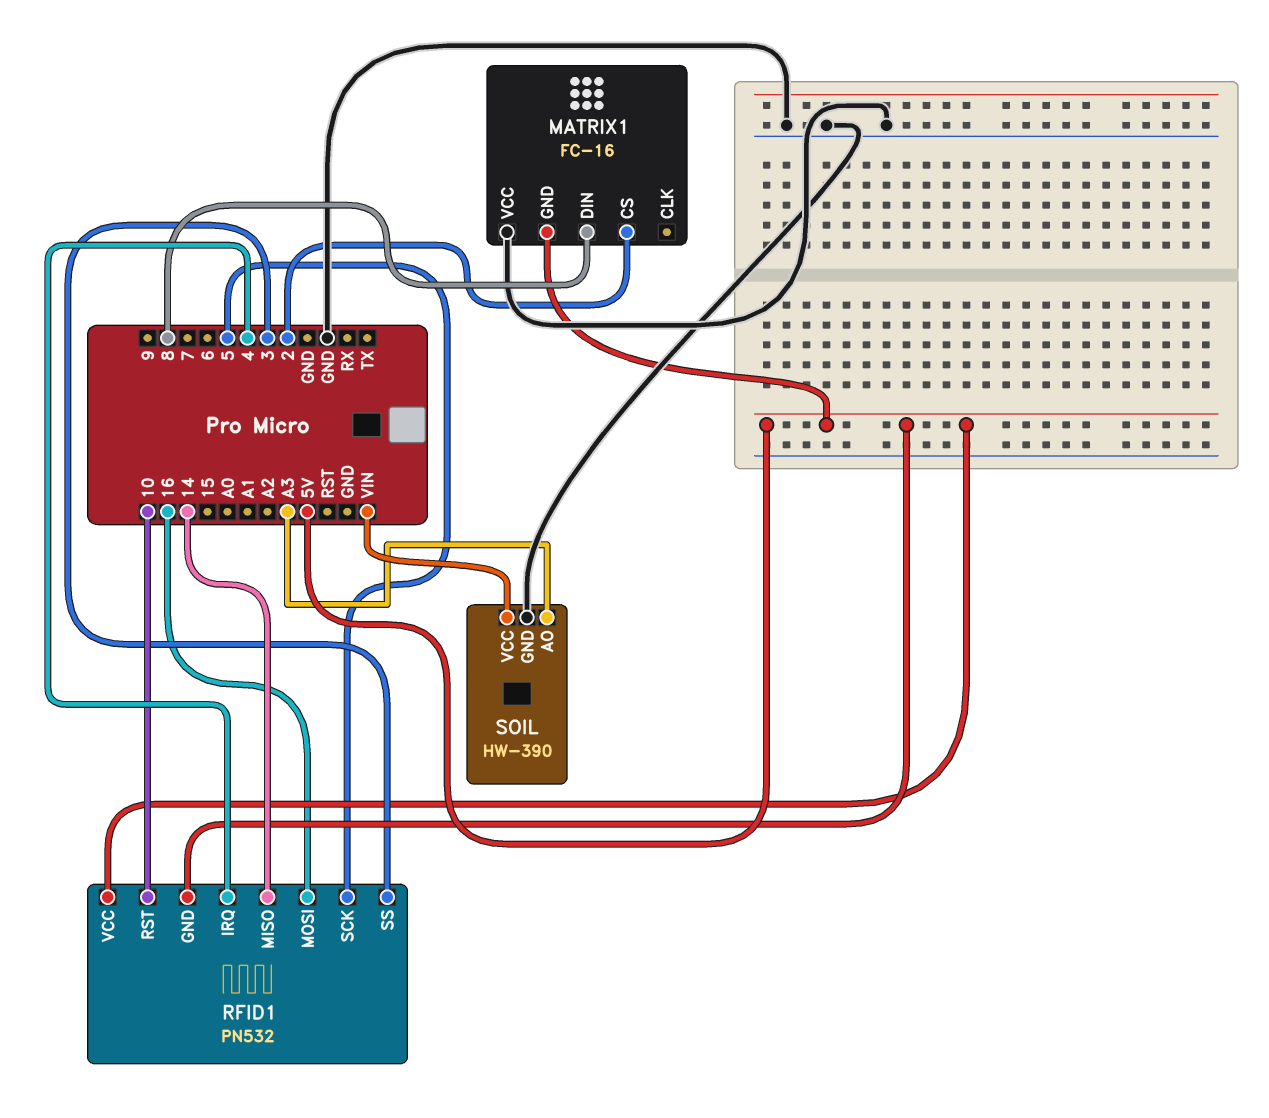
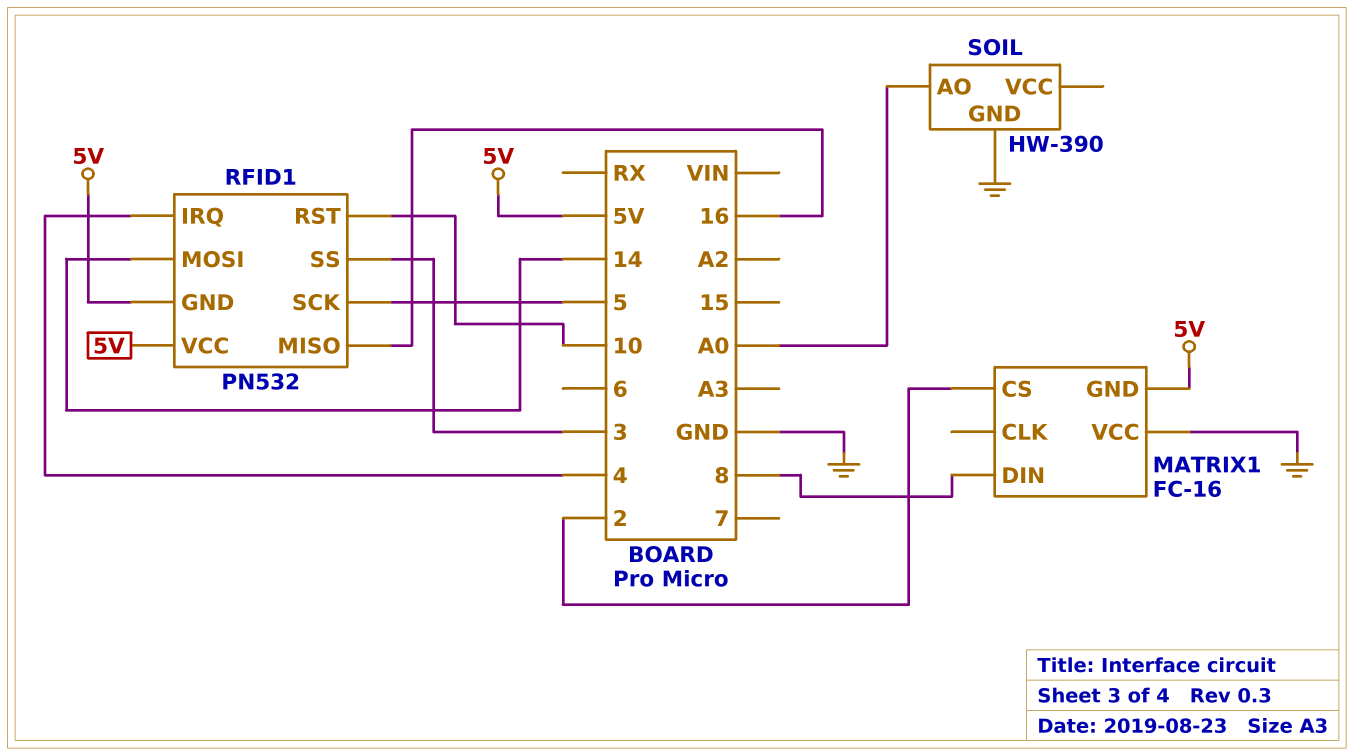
RFID1 pin MISO: 14 -> 16
RFID1 pin MOSI: 16 -> 14
SOIL pin AO: A3 -> A0
SOIL pin VCC: VIN -> none

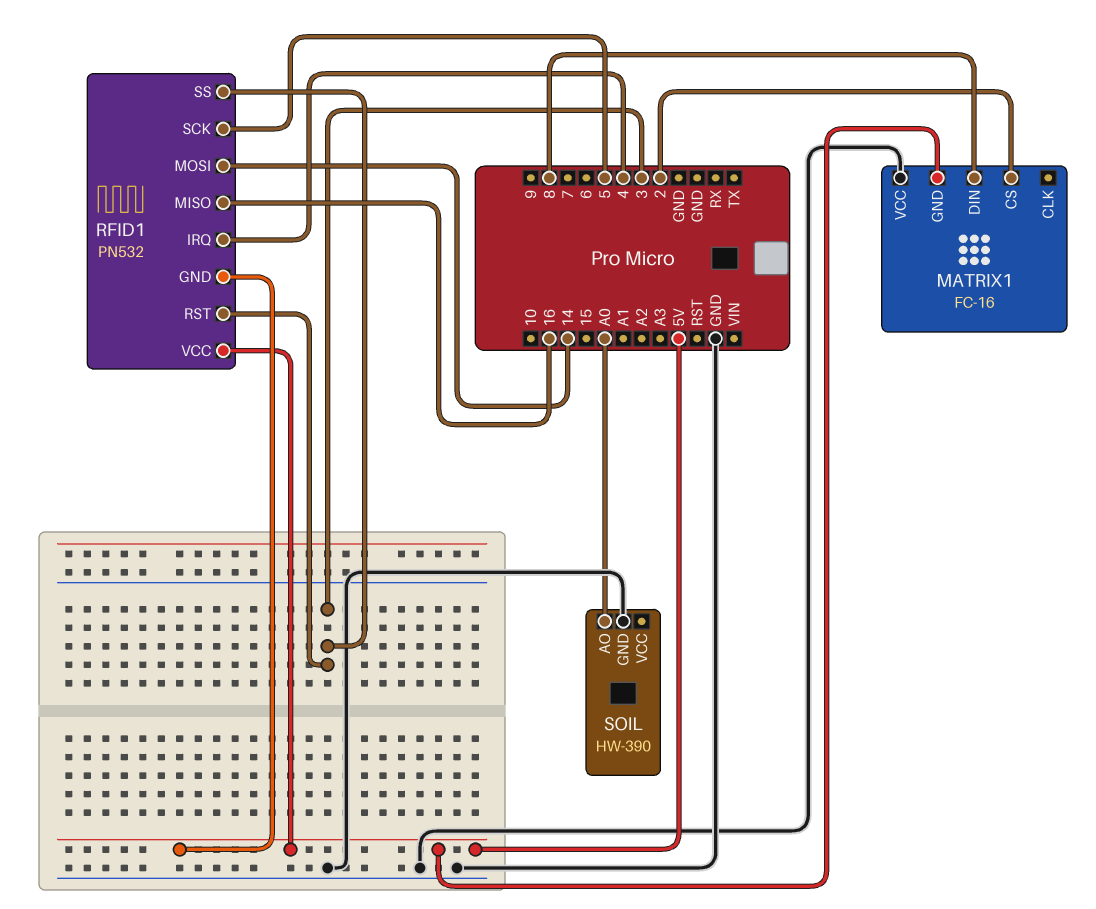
RFID1 pin RST: 10 -> 3

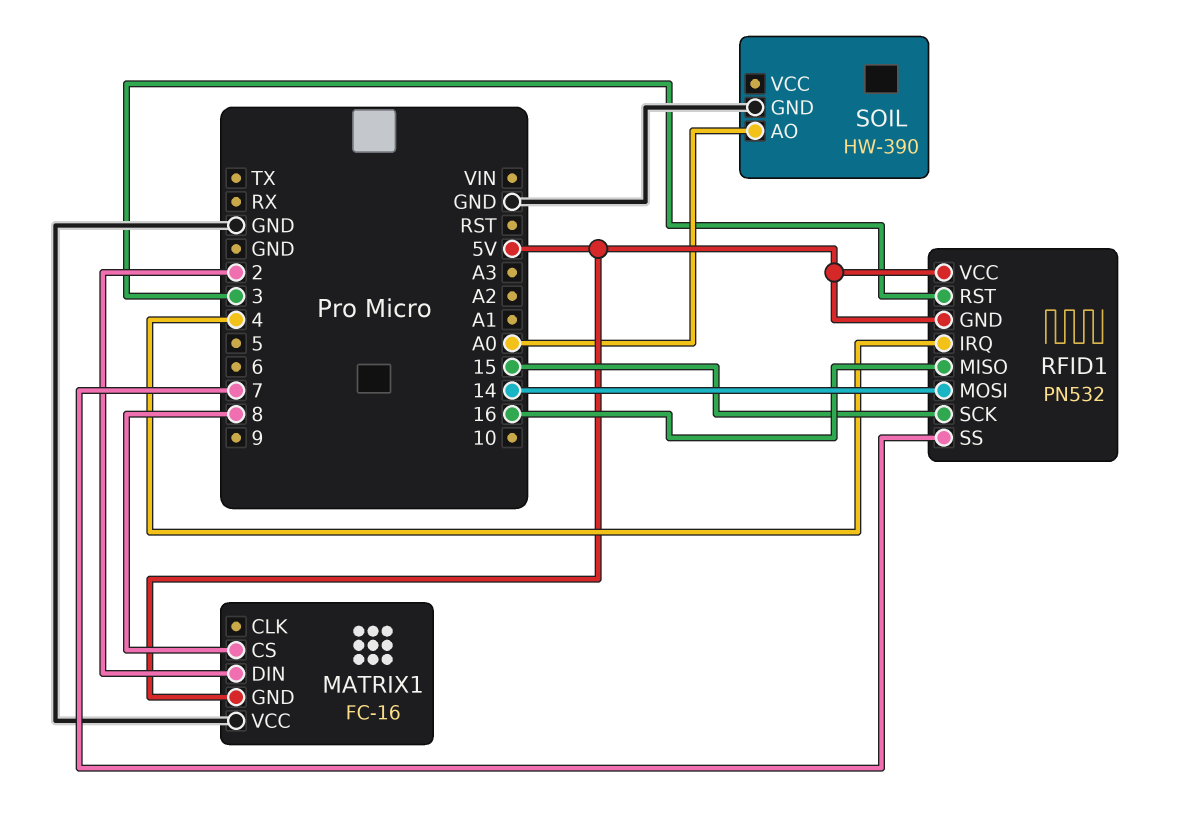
MATRIX1 pin CS: 2 -> 8
MATRIX1 pin DIN: 8 -> 2
RFID1 pin SCK: 5 -> 15
RFID1 pin SS: 3 -> 7

